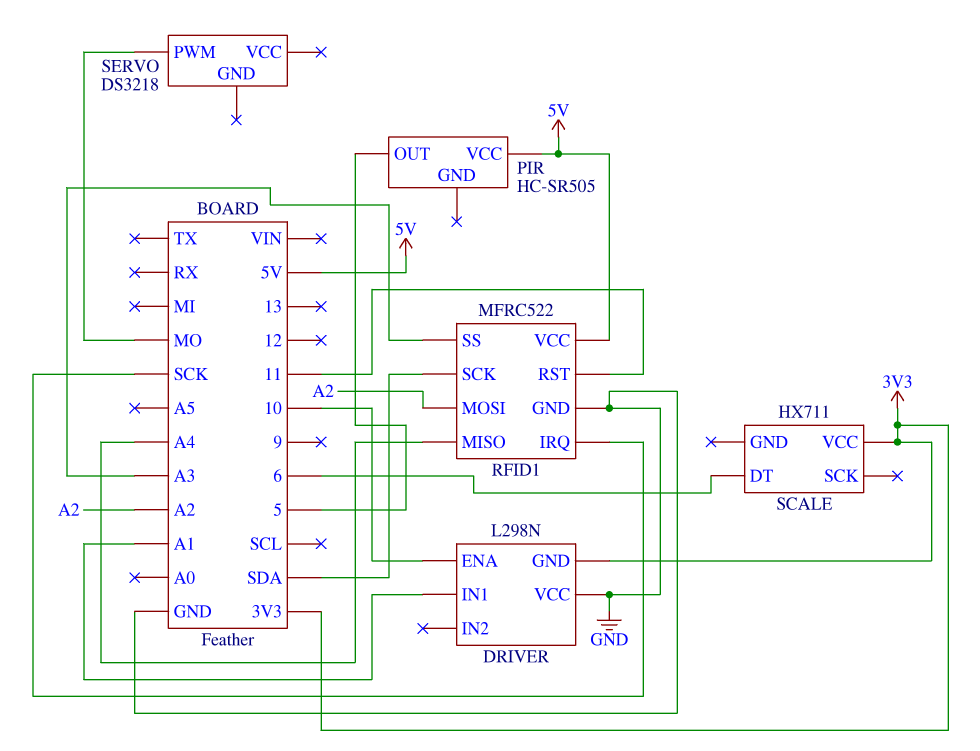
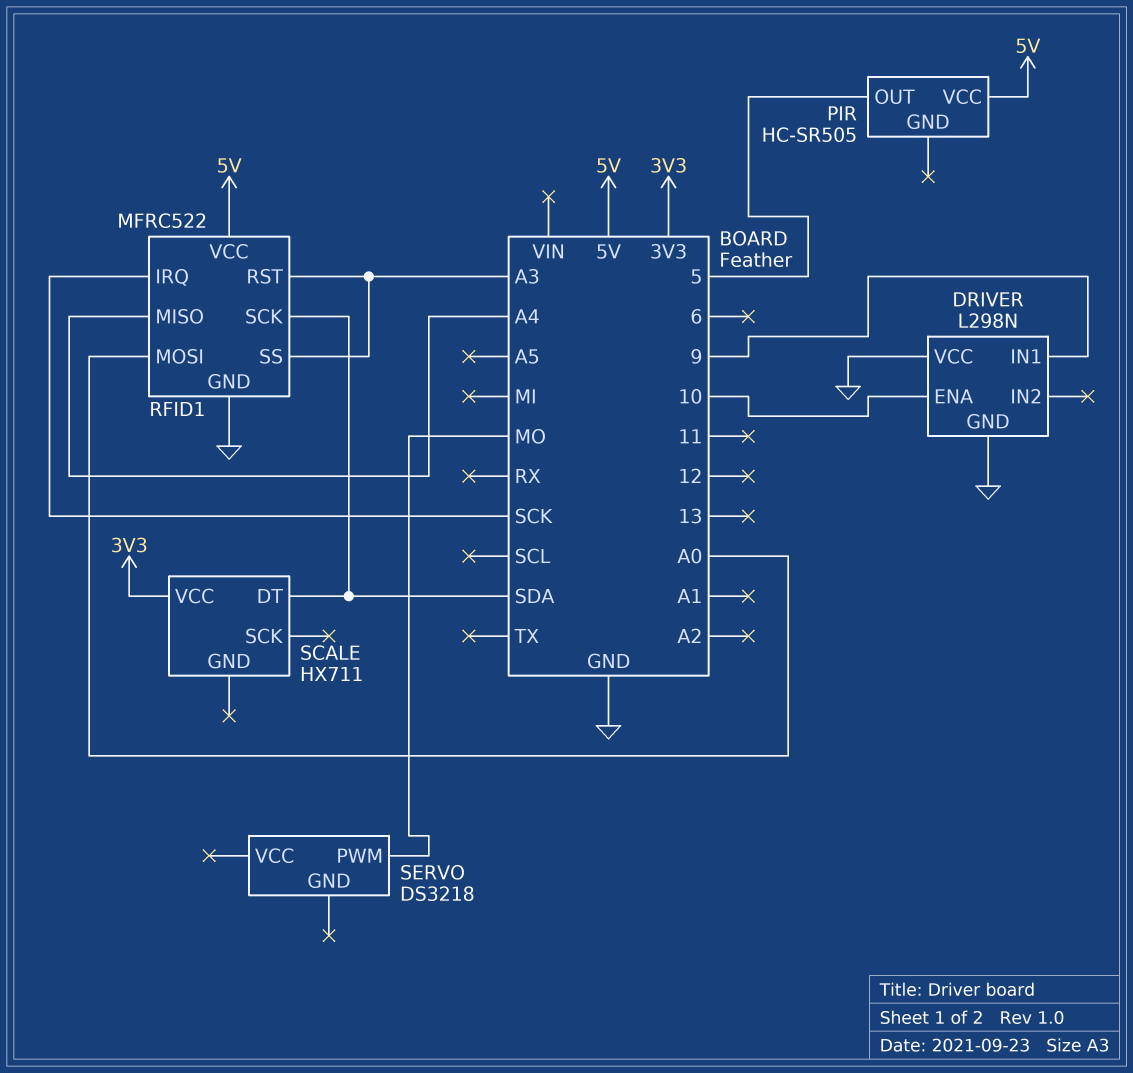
DRIVER pin GND: 3V3 -> GND
DRIVER pin IN1: A1 -> 9
RFID1 pin MOSI: A2 -> A0
RFID1 pin RST: 11 -> A3
SCALE pin DT: 6 -> SDA

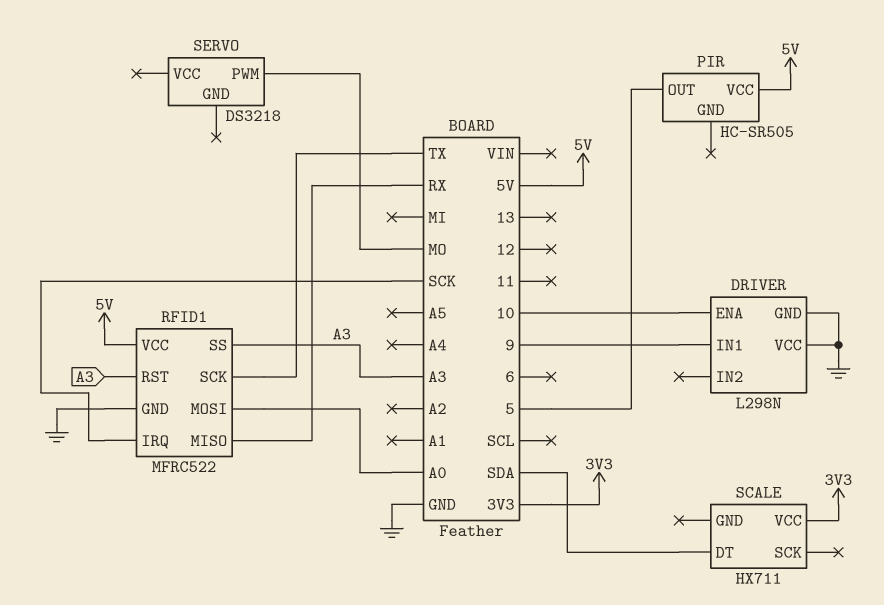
RFID1 pin MISO: A4 -> RX
RFID1 pin SCK: SDA -> TX

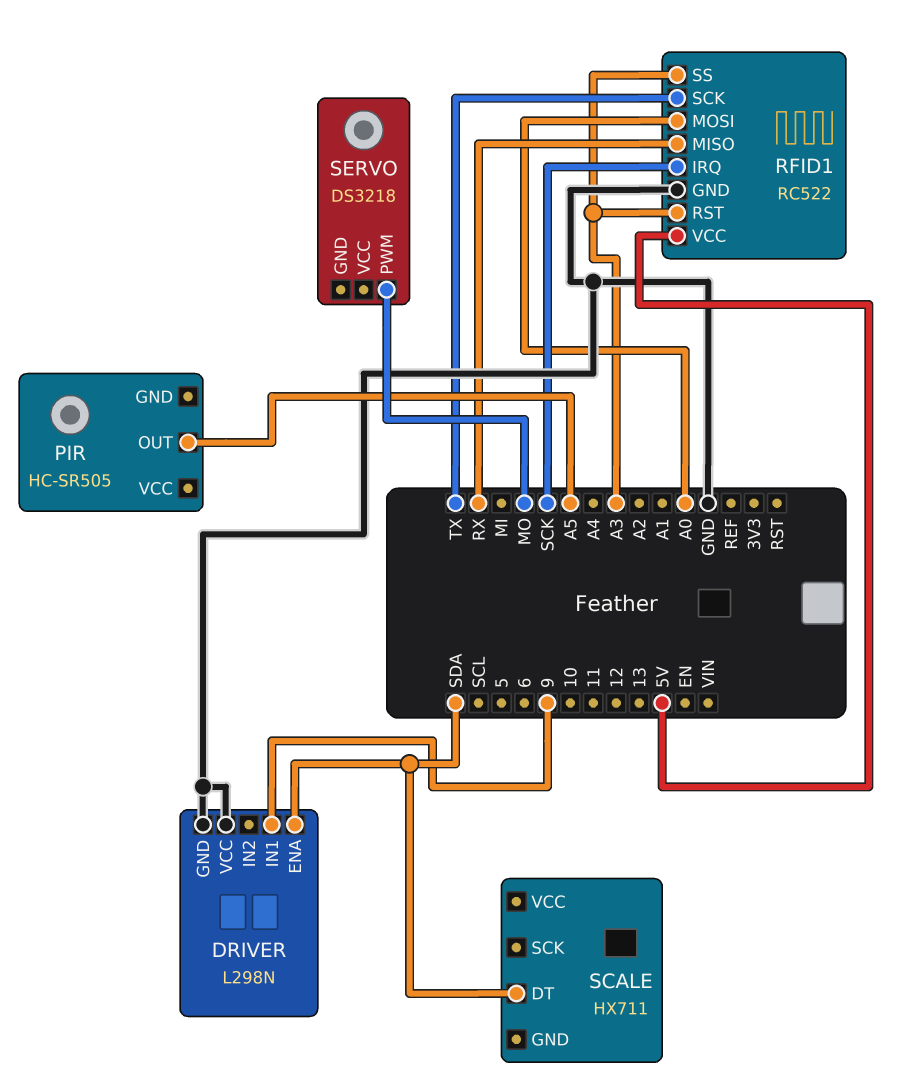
DRIVER pin ENA: 10 -> SDA
PIR pin OUT: 5 -> A5
PIR pin VCC: 5V -> none
RFID1: MFRC522 -> RC522
SCALE pin VCC: 3V3 -> none

